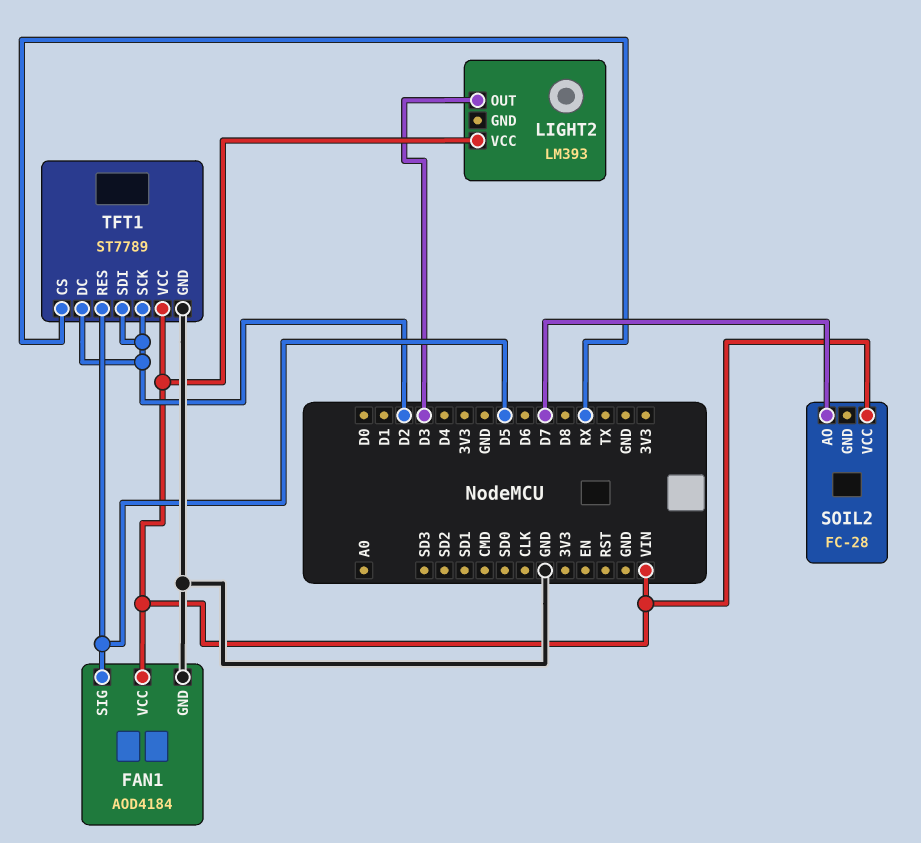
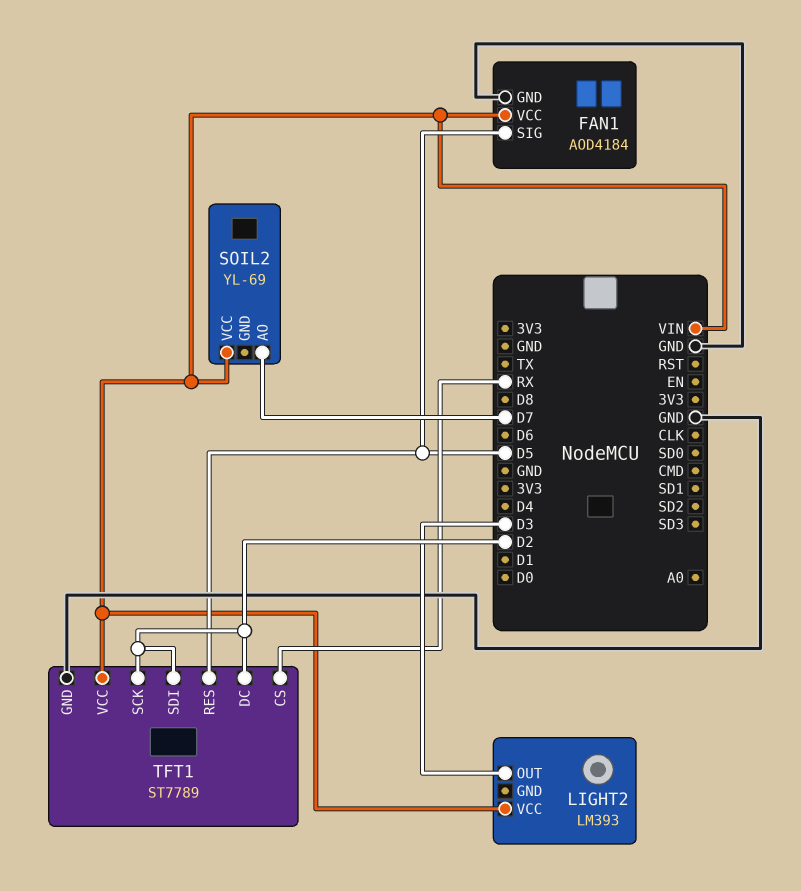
SOIL2: FC-28 -> YL-69

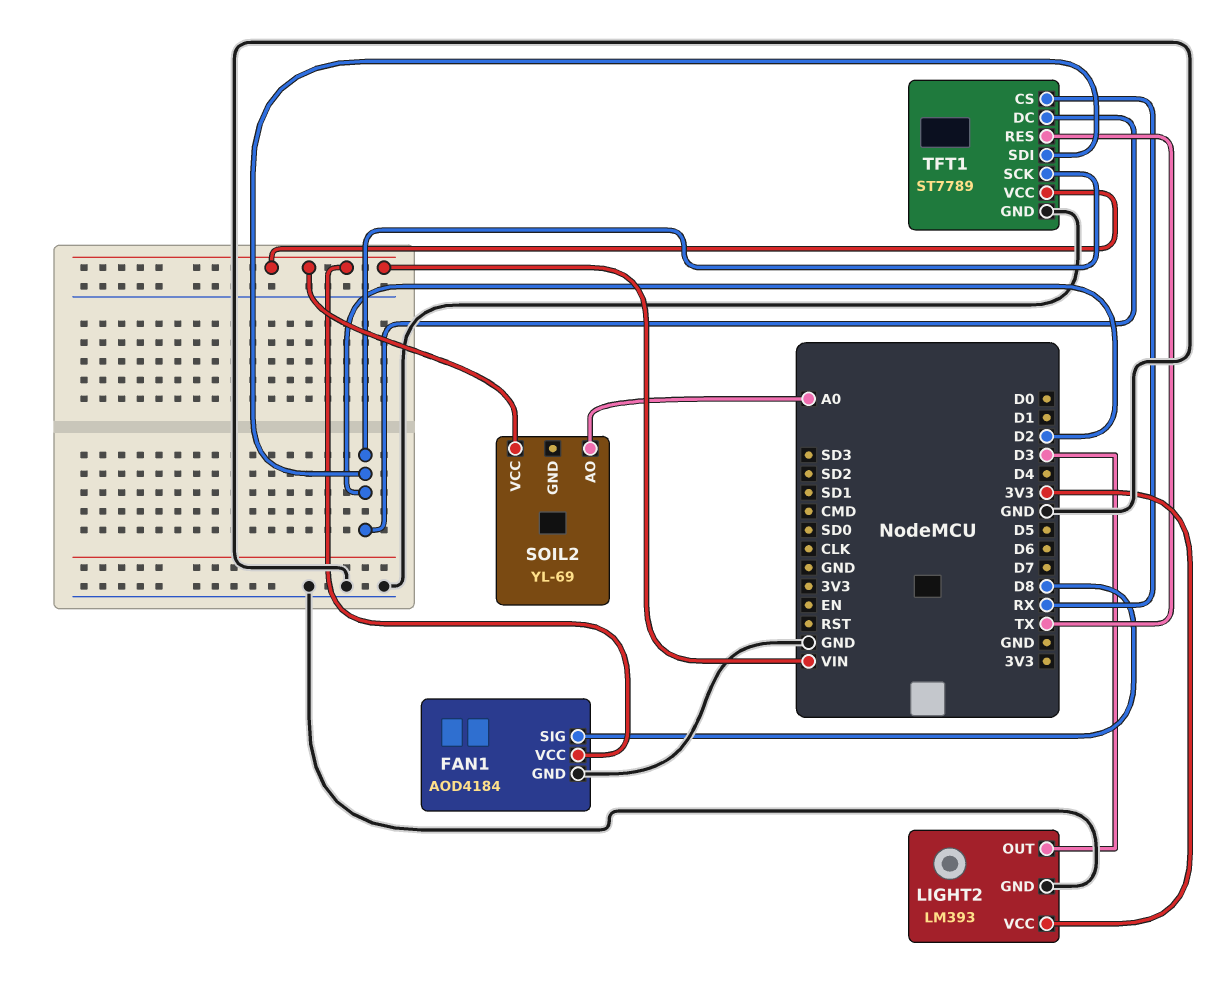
FAN1 pin SIG: D5 -> D8
LIGHT2 pin GND: none -> GND
LIGHT2 pin VCC: VIN -> 3V3
SOIL2 pin AO: D7 -> A0
TFT1 pin RES: D5 -> TX

